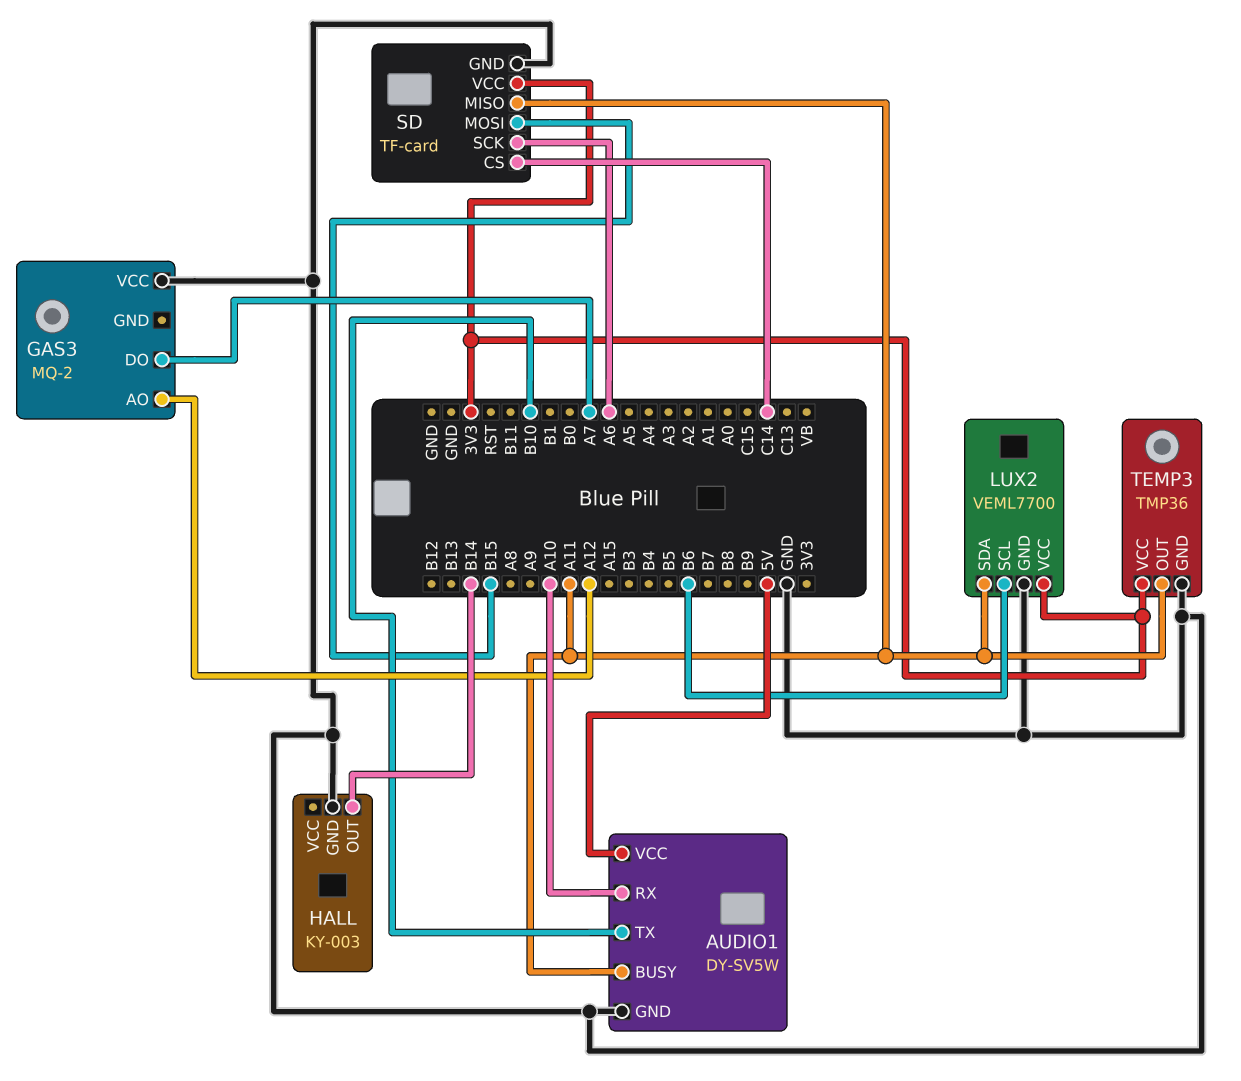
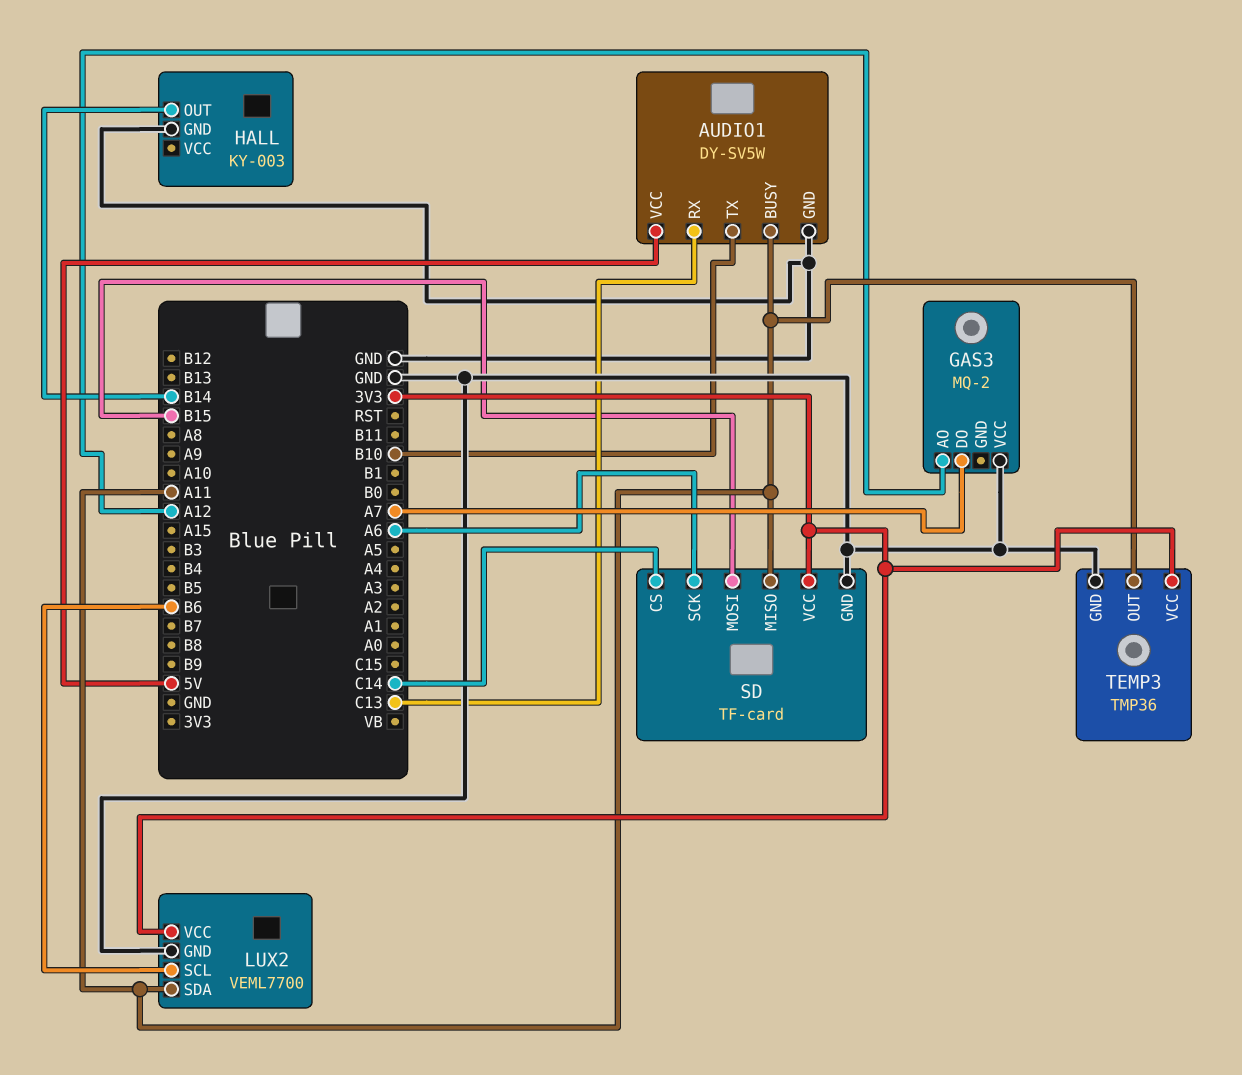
AUDIO1 pin RX: A10 -> C13

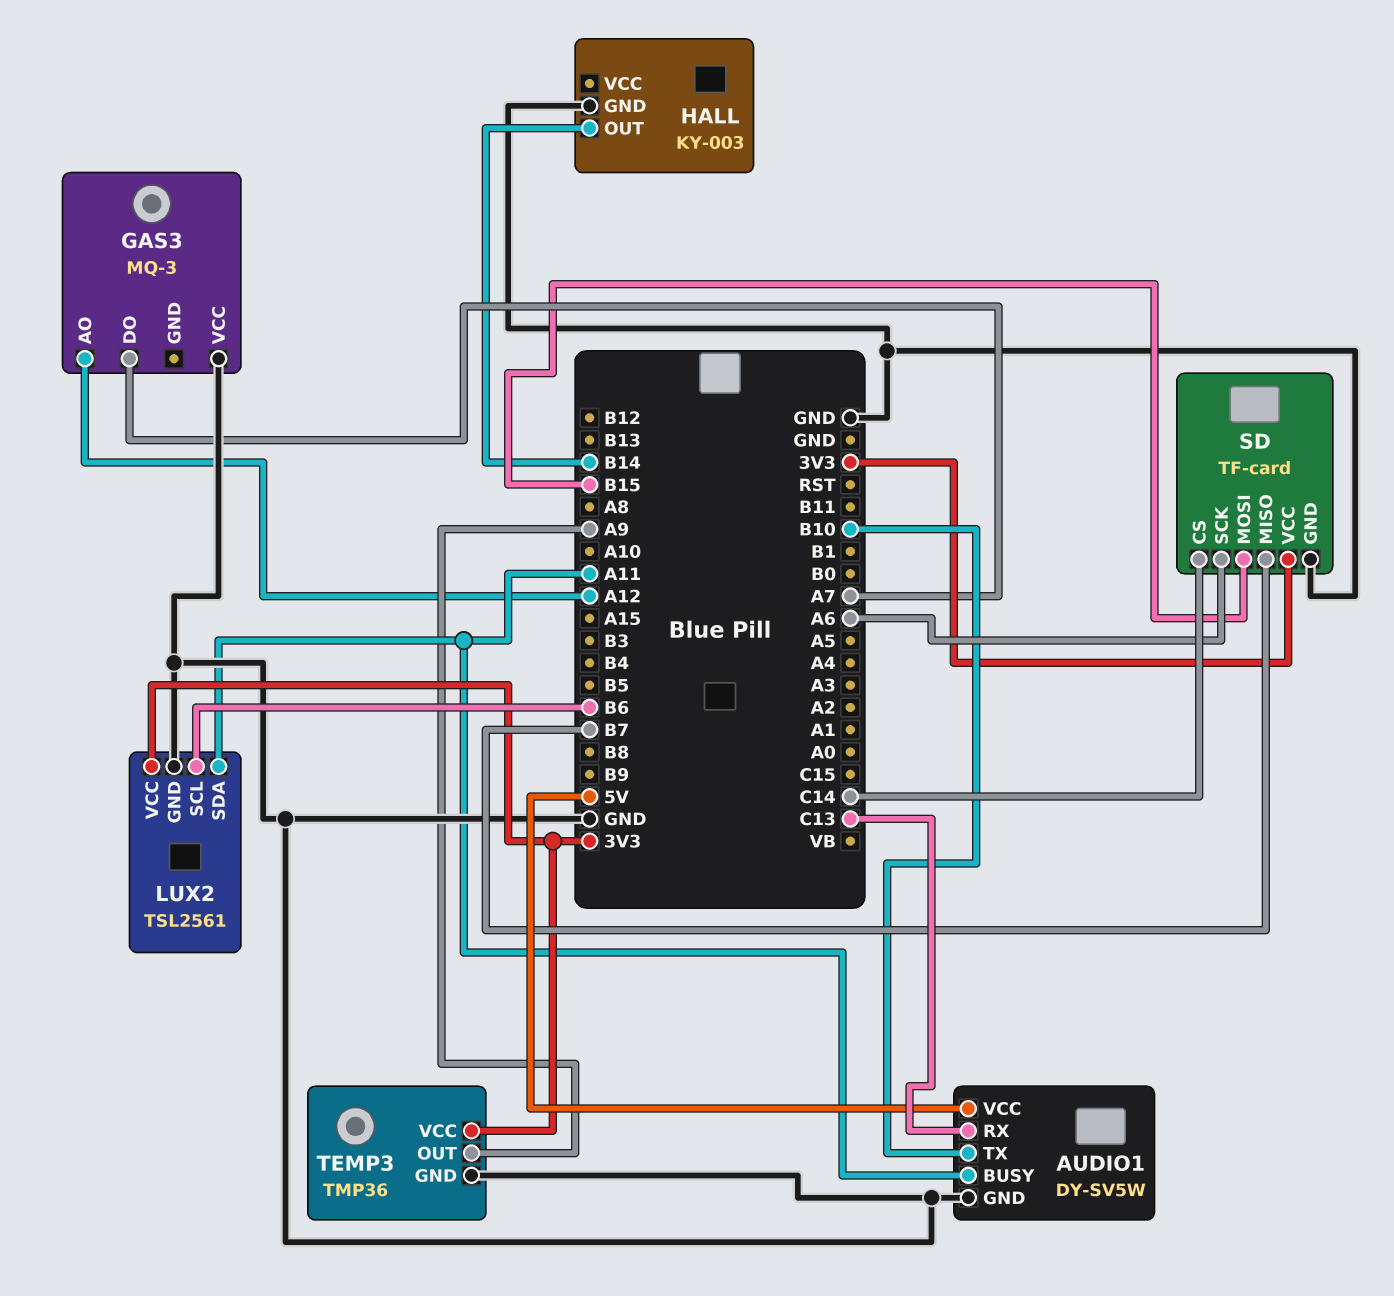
GAS3: MQ-2 -> MQ-3
LUX2: VEML7700 -> TSL2561
SD pin MISO: A11 -> B7
TEMP3 pin OUT: A11 -> A9

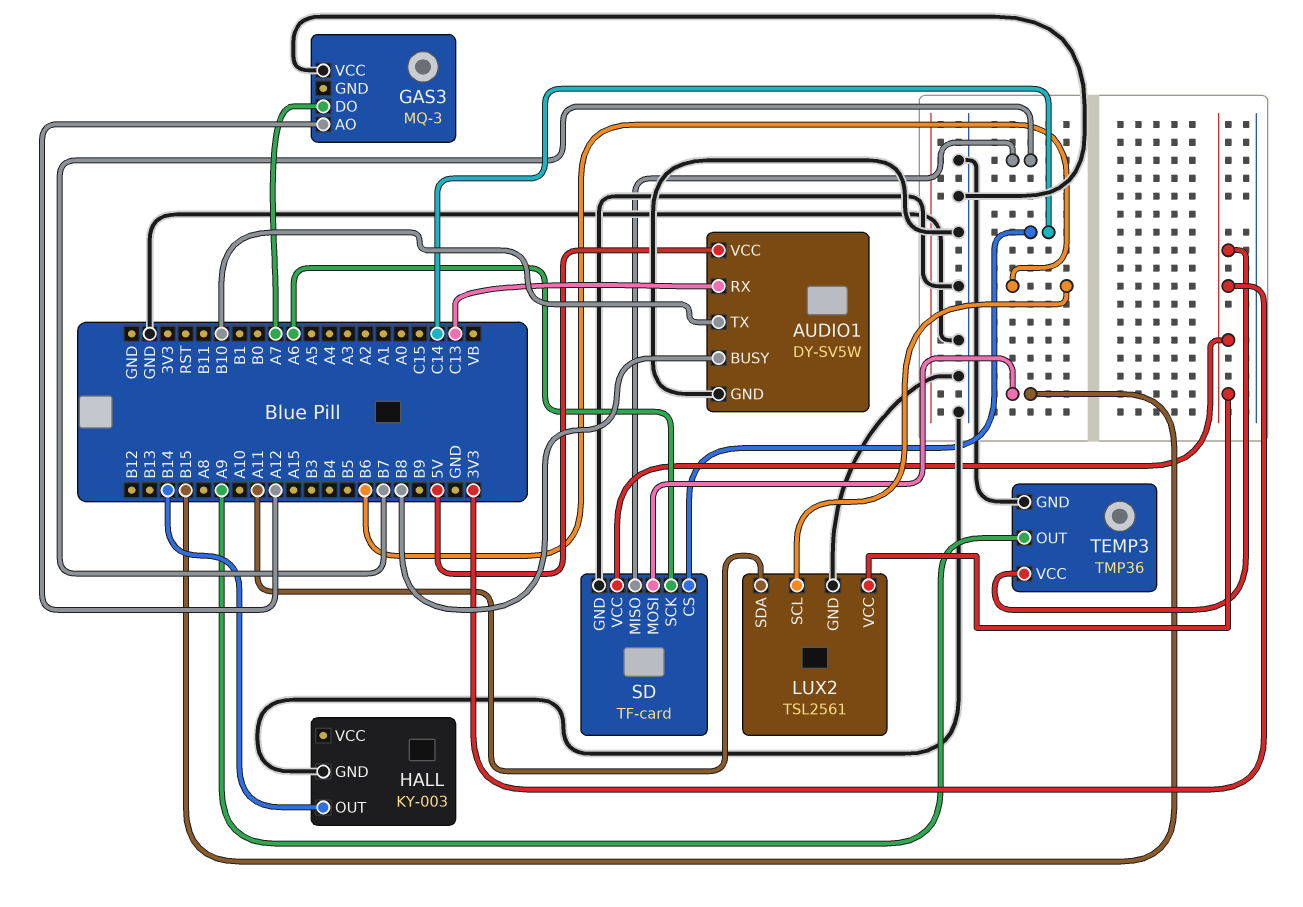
AUDIO1 pin BUSY: A11 -> B8

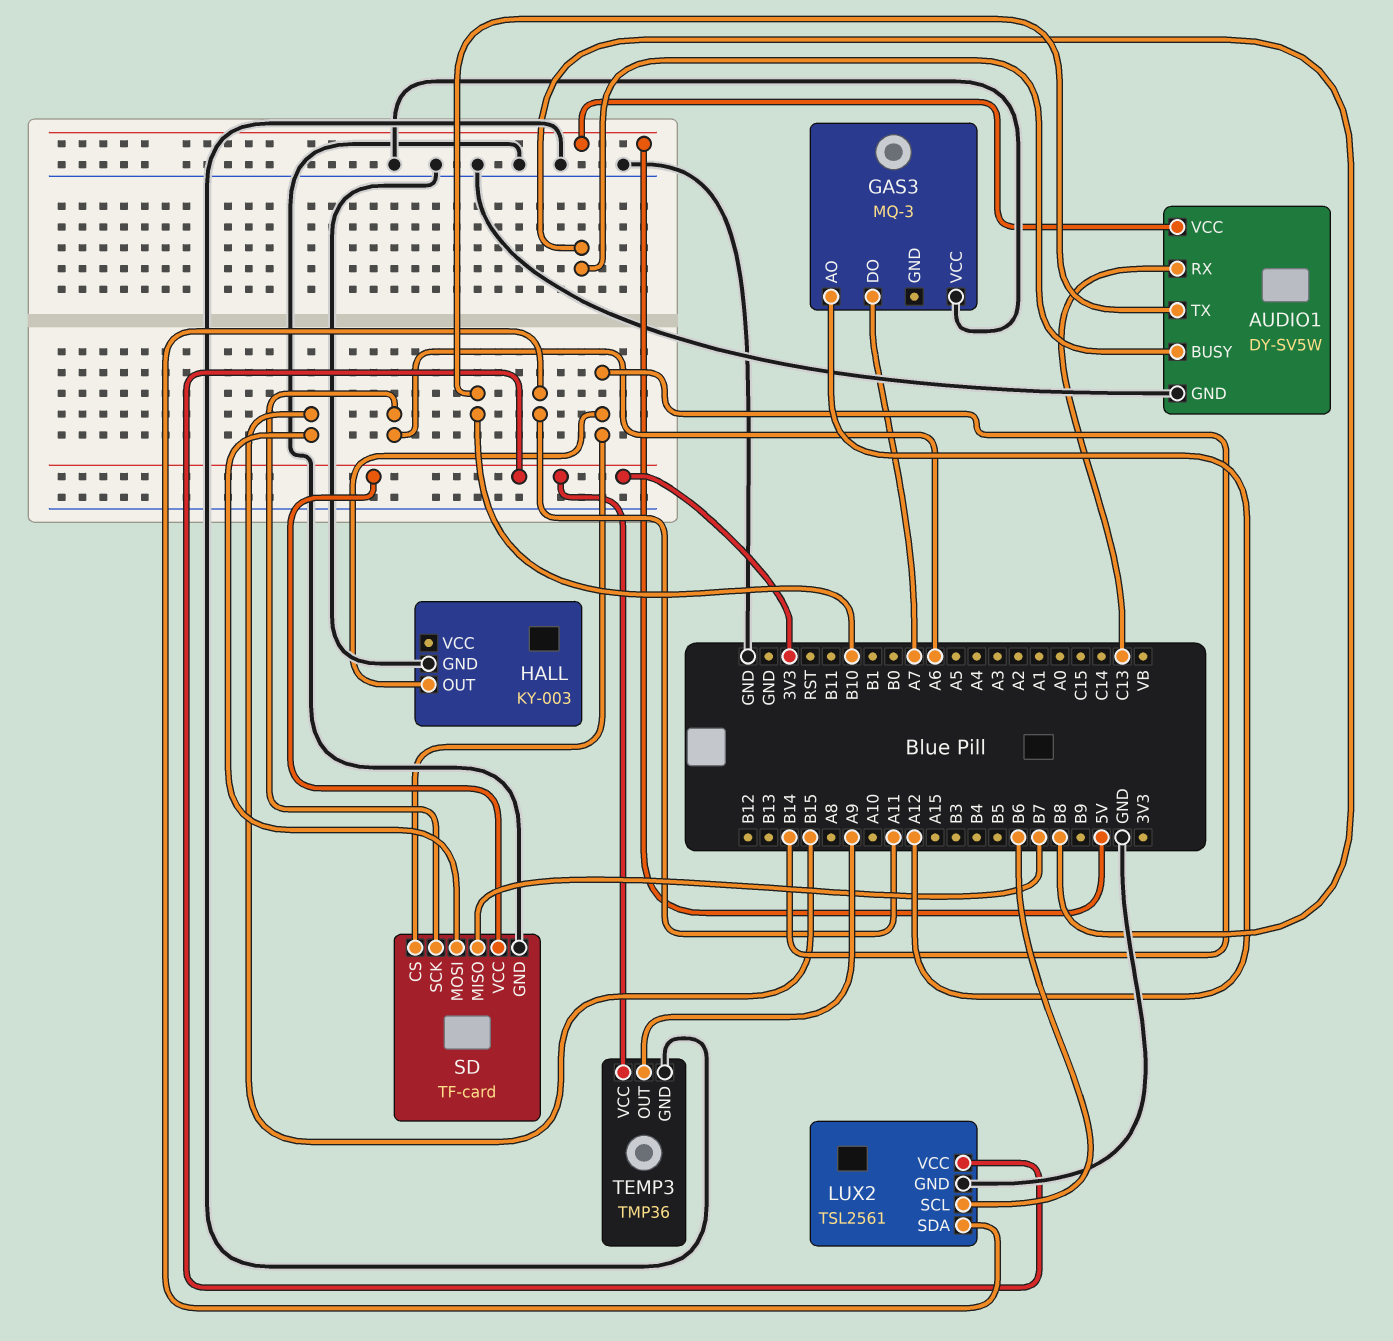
SD pin CS: C14 -> B14

